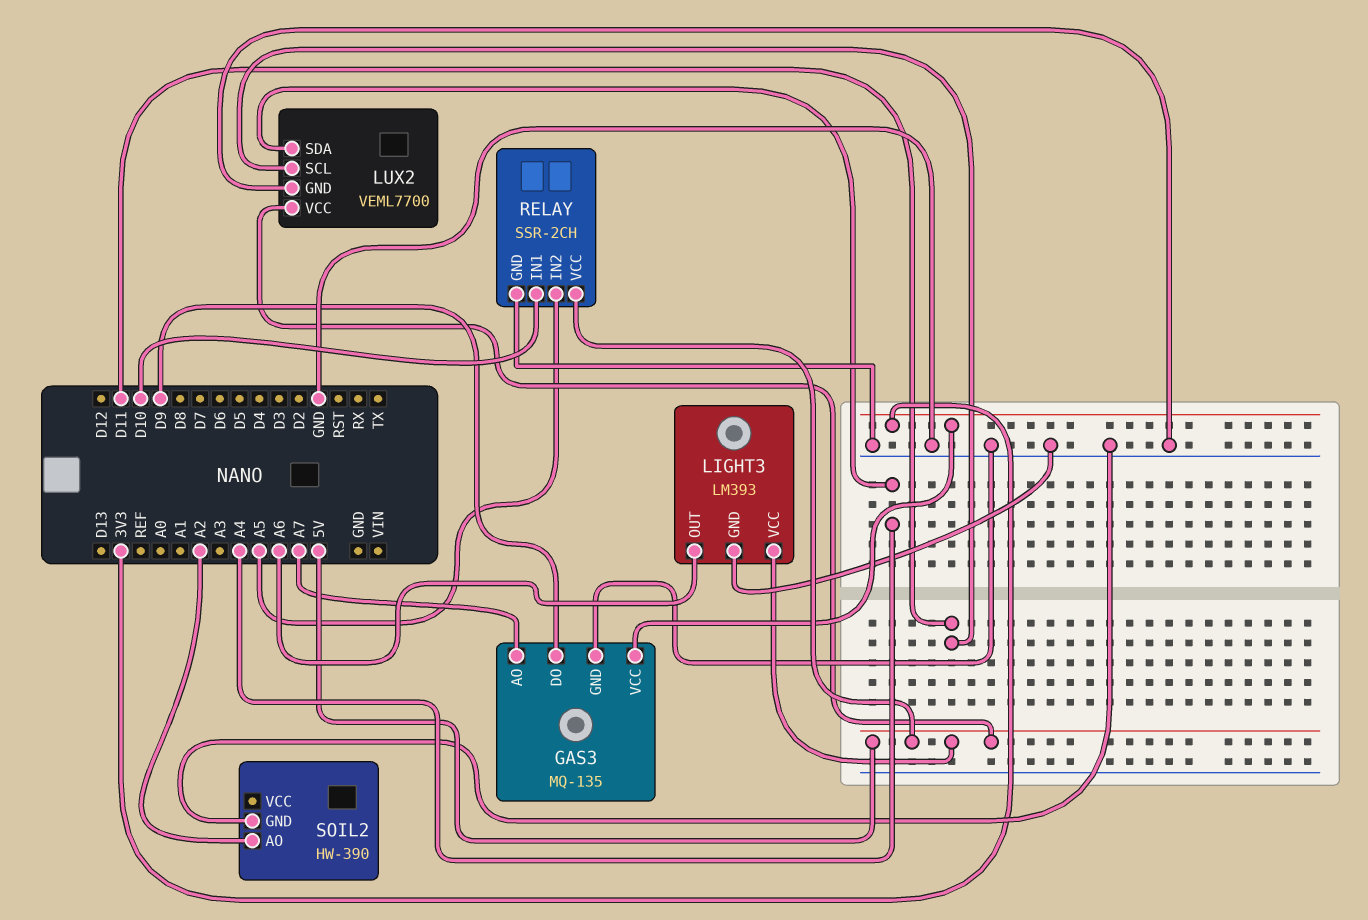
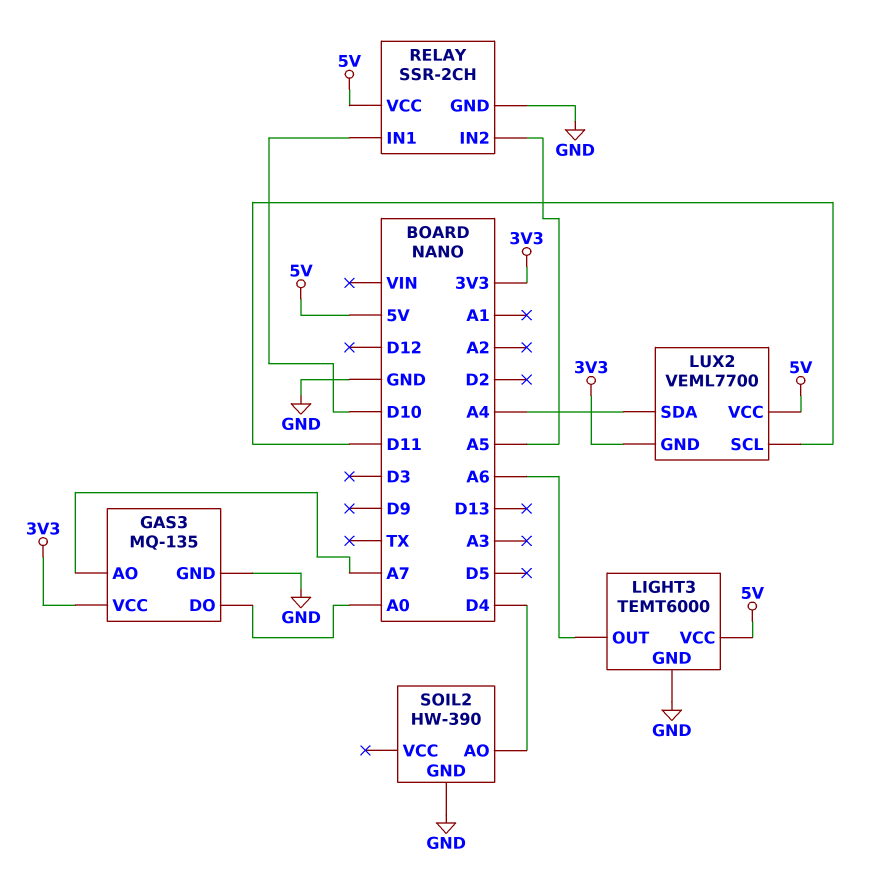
GAS3 pin DO: D9 -> A0
LIGHT3: LM393 -> TEMT6000
LUX2 pin GND: GND -> 3V3
SOIL2 pin AO: A2 -> D4

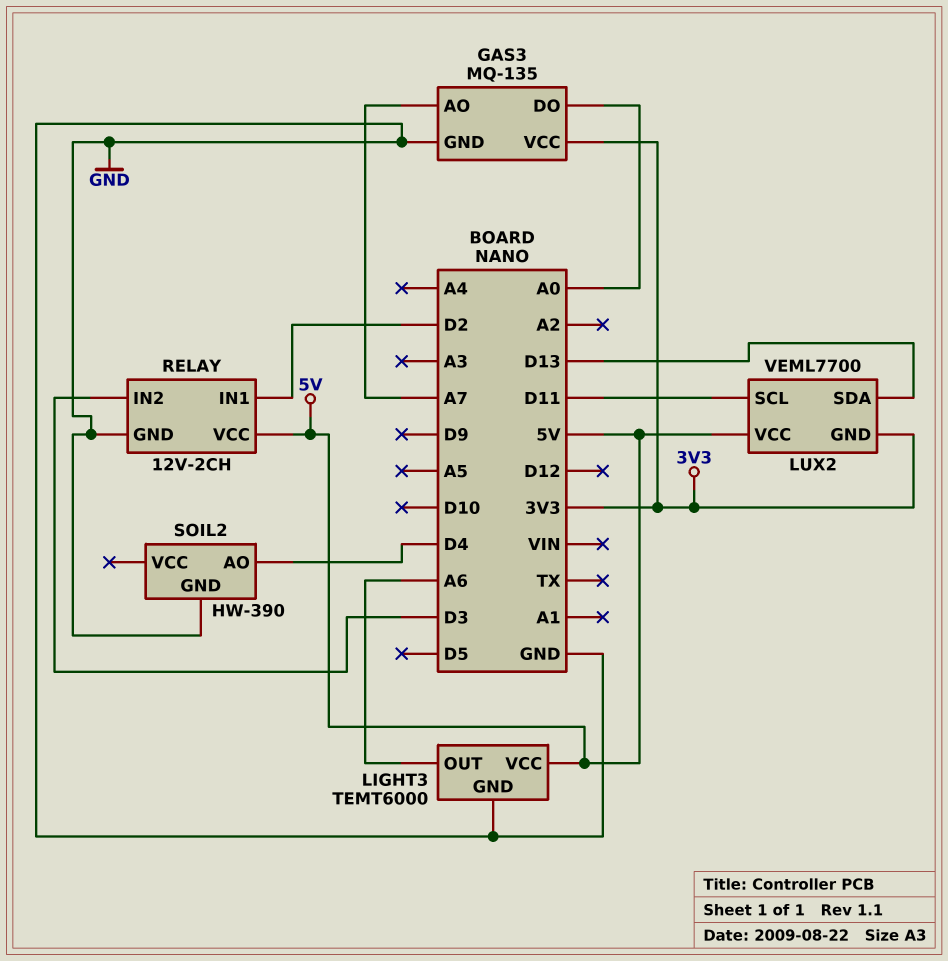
LUX2 pin SDA: A4 -> D13
RELAY: SSR-2CH -> 12V-2CH
RELAY pin IN1: D10 -> D2
RELAY pin IN2: A5 -> D3

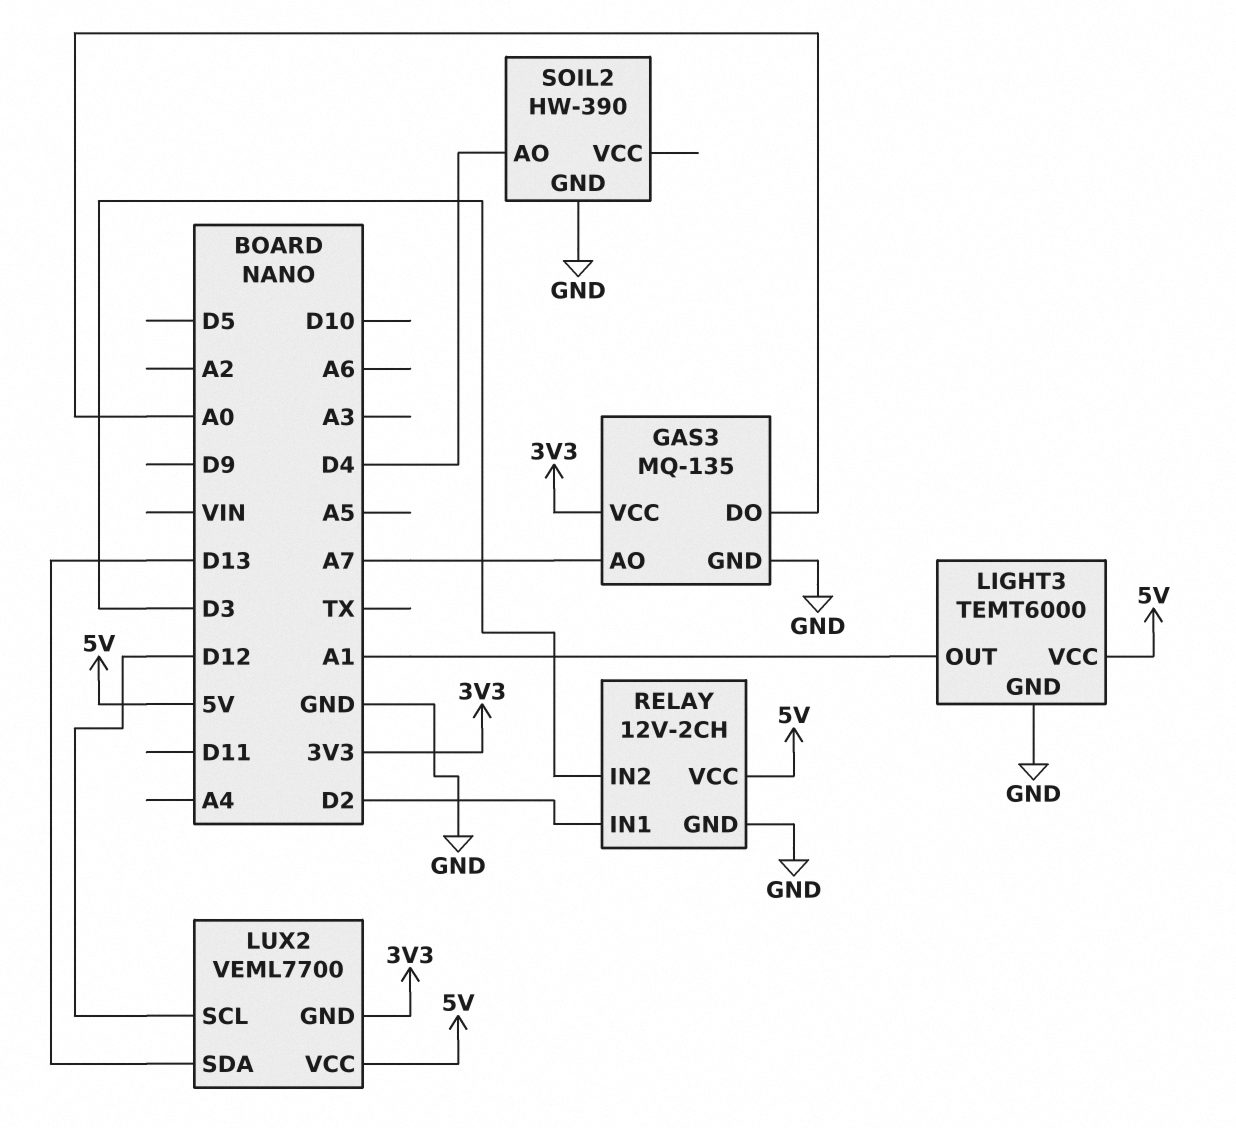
LIGHT3 pin OUT: A6 -> A1
LUX2 pin SCL: D11 -> D12

